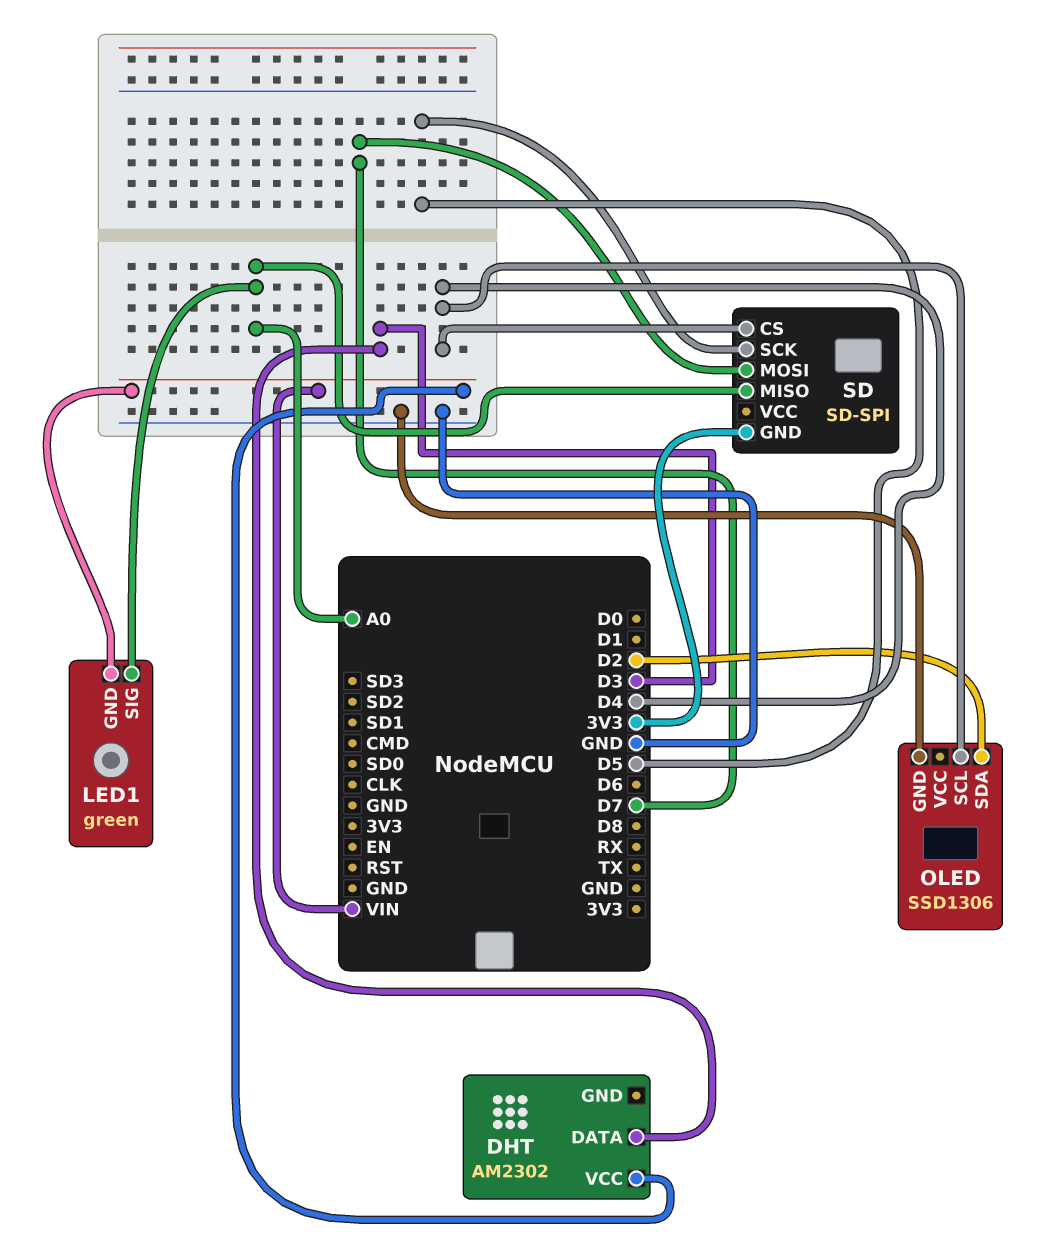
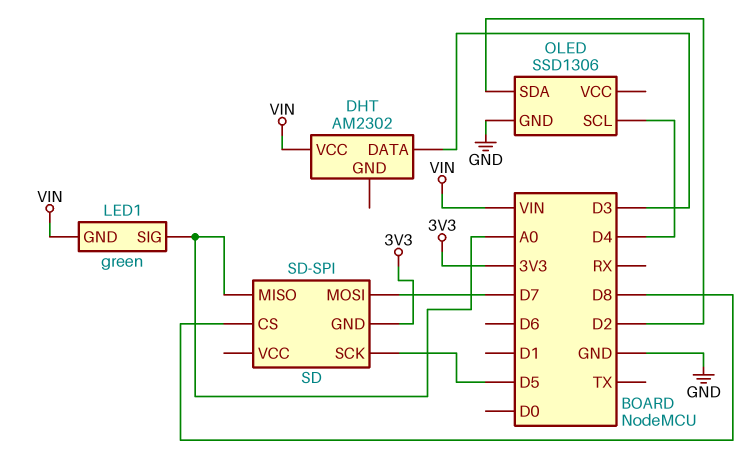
SD pin CS: D4 -> D8

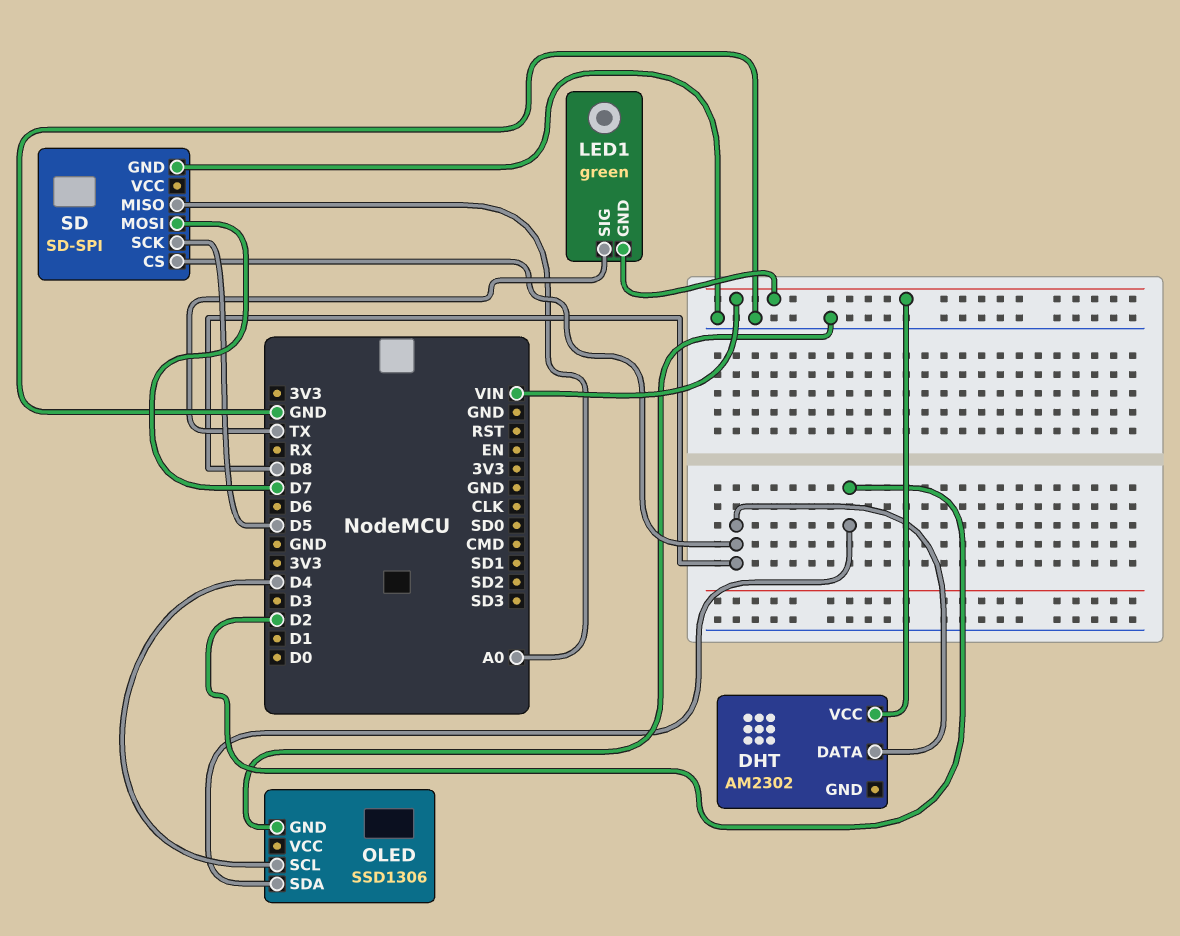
DHT pin DATA: D3 -> D8
LED1 pin SIG: A0 -> TX
SD pin GND: 3V3 -> GND

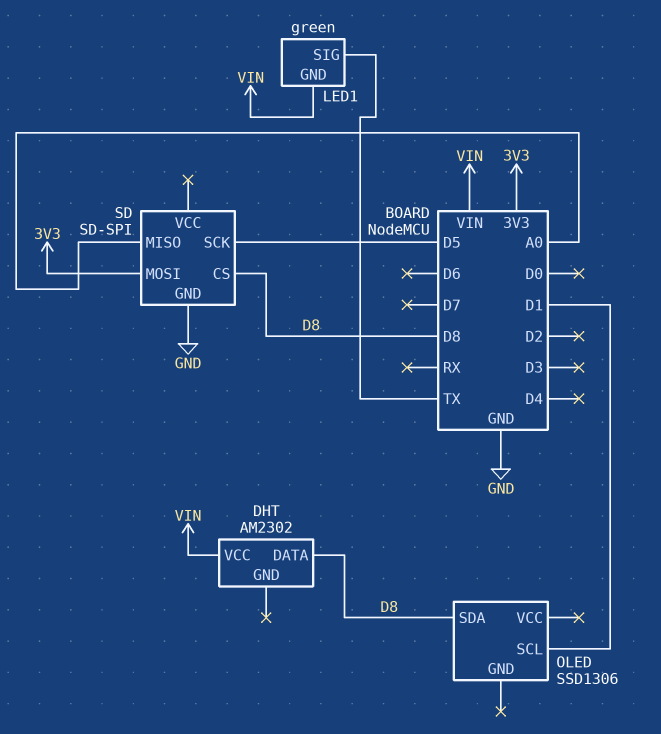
OLED pin GND: GND -> none
OLED pin SCL: D4 -> D1
OLED pin SDA: D2 -> D8
SD pin MOSI: D7 -> 3V3

